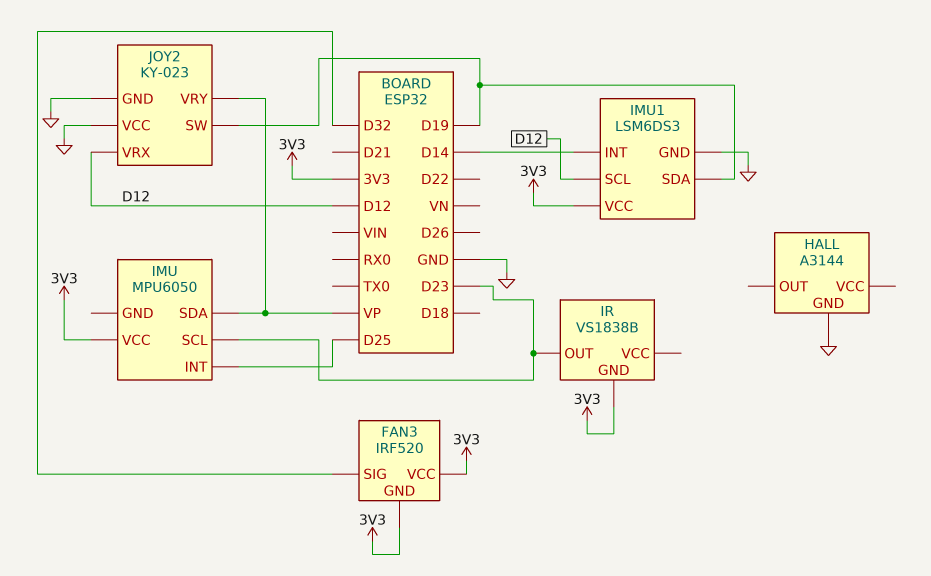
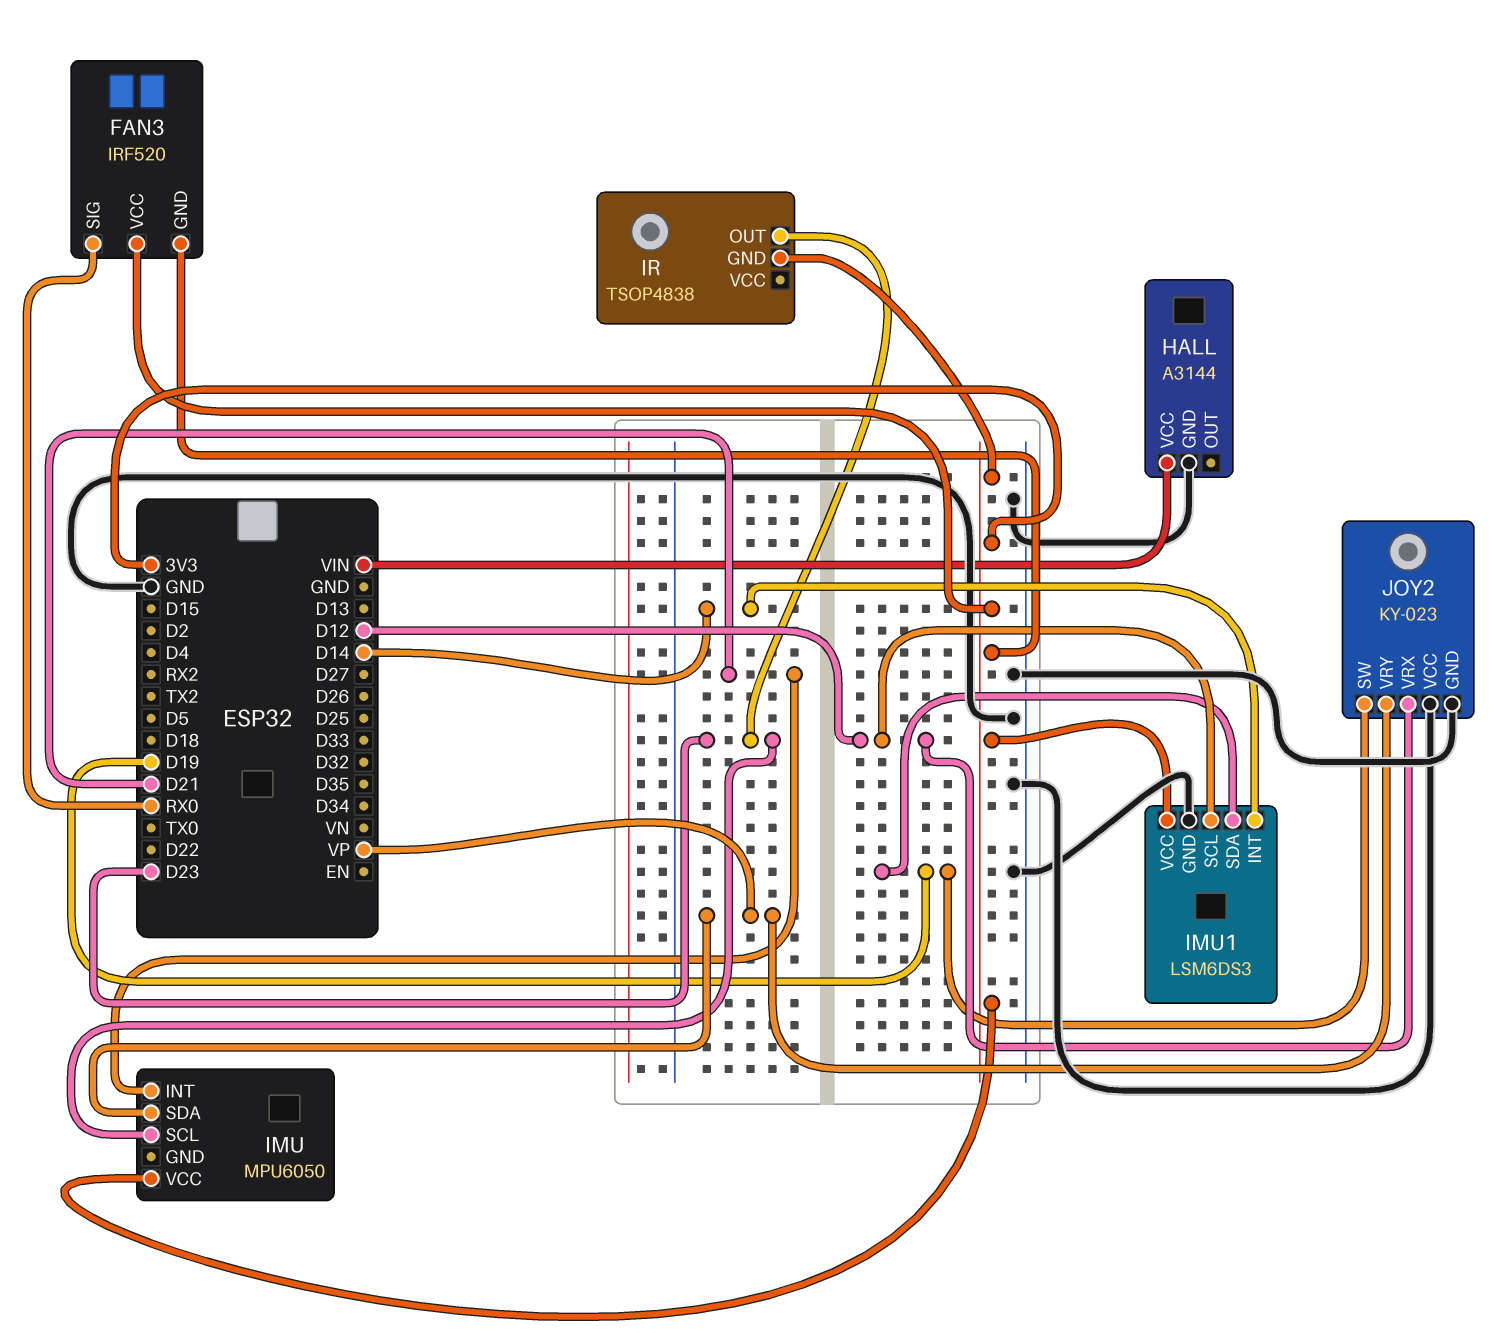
FAN3 pin SIG: D32 -> RX0
HALL pin VCC: none -> VIN
IMU pin INT: D25 -> D21
IR: VS1838B -> TSOP4838

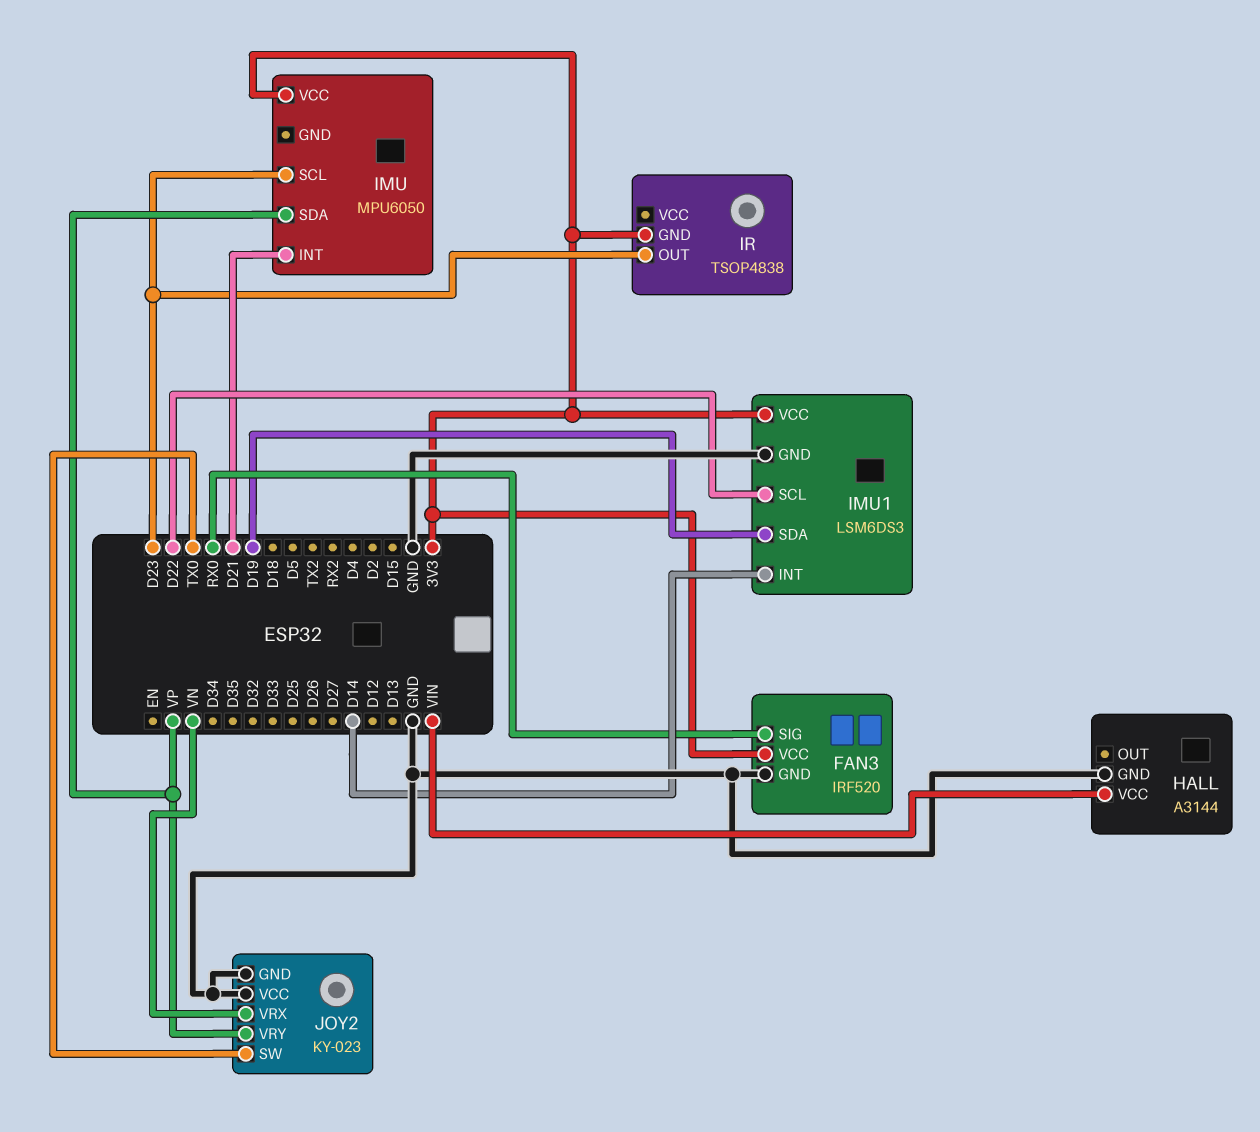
FAN3 pin GND: 3V3 -> GND
IMU1 pin SCL: D12 -> D22
JOY2 pin SW: D19 -> TX0
JOY2 pin VRX: D12 -> VN

